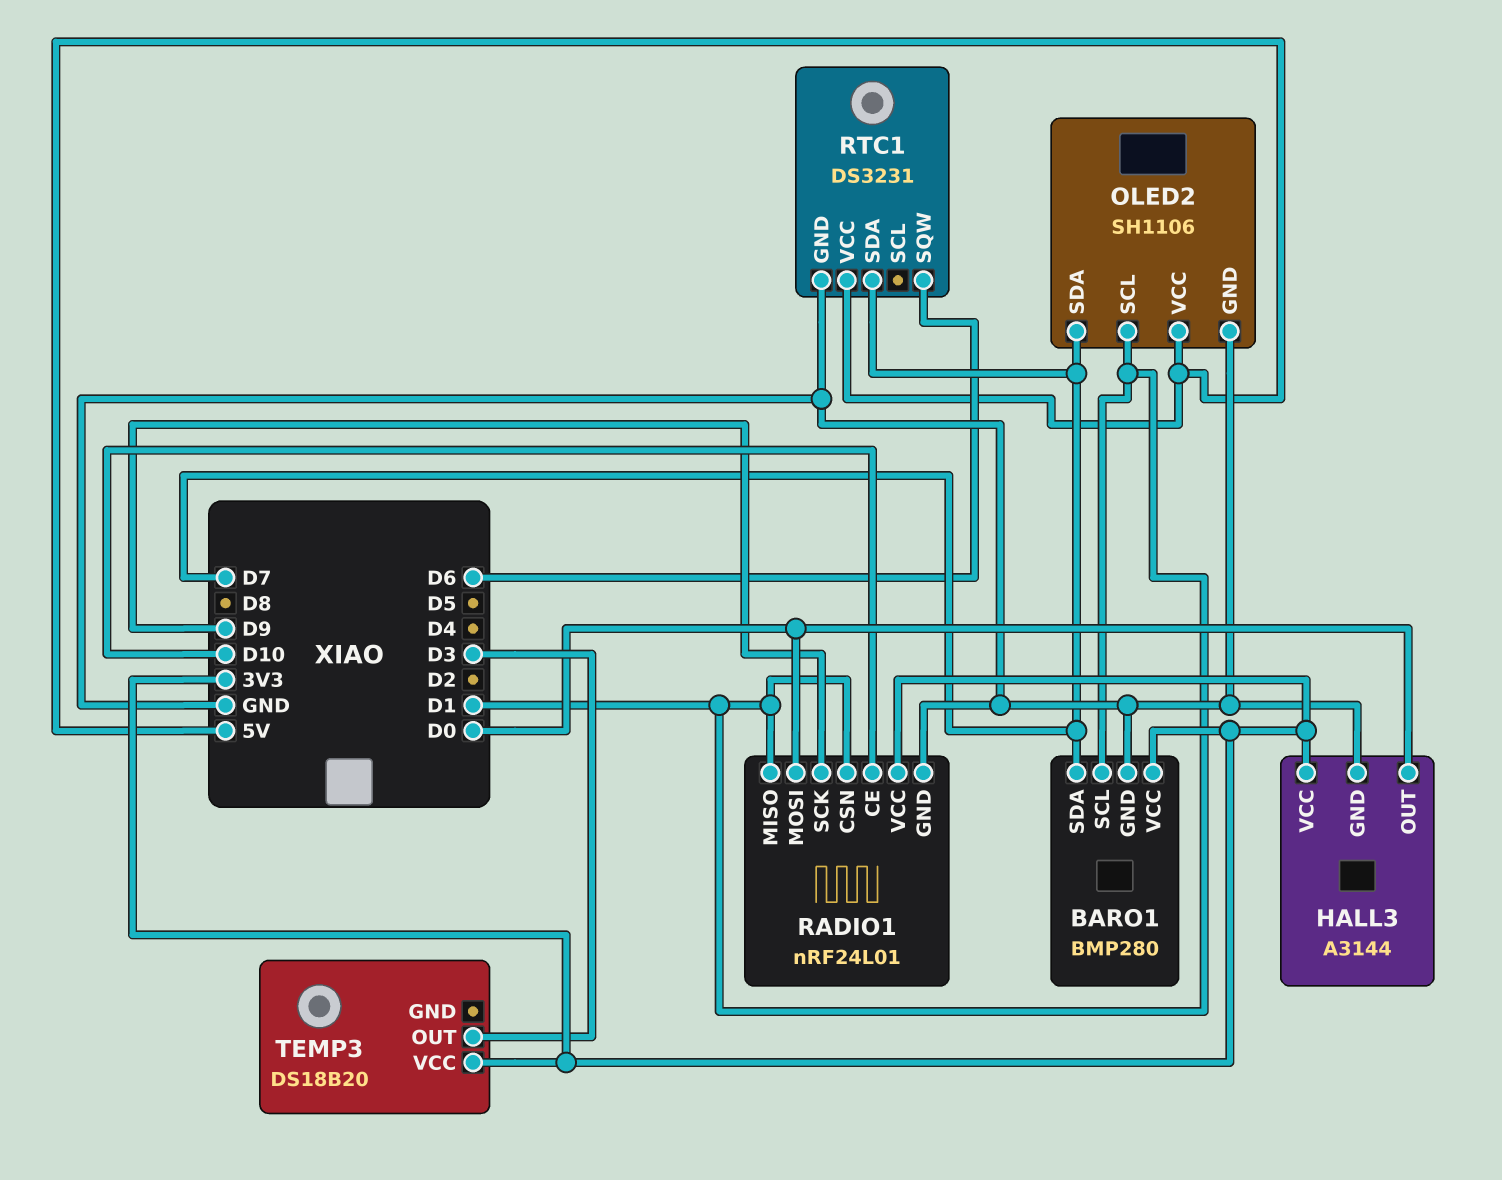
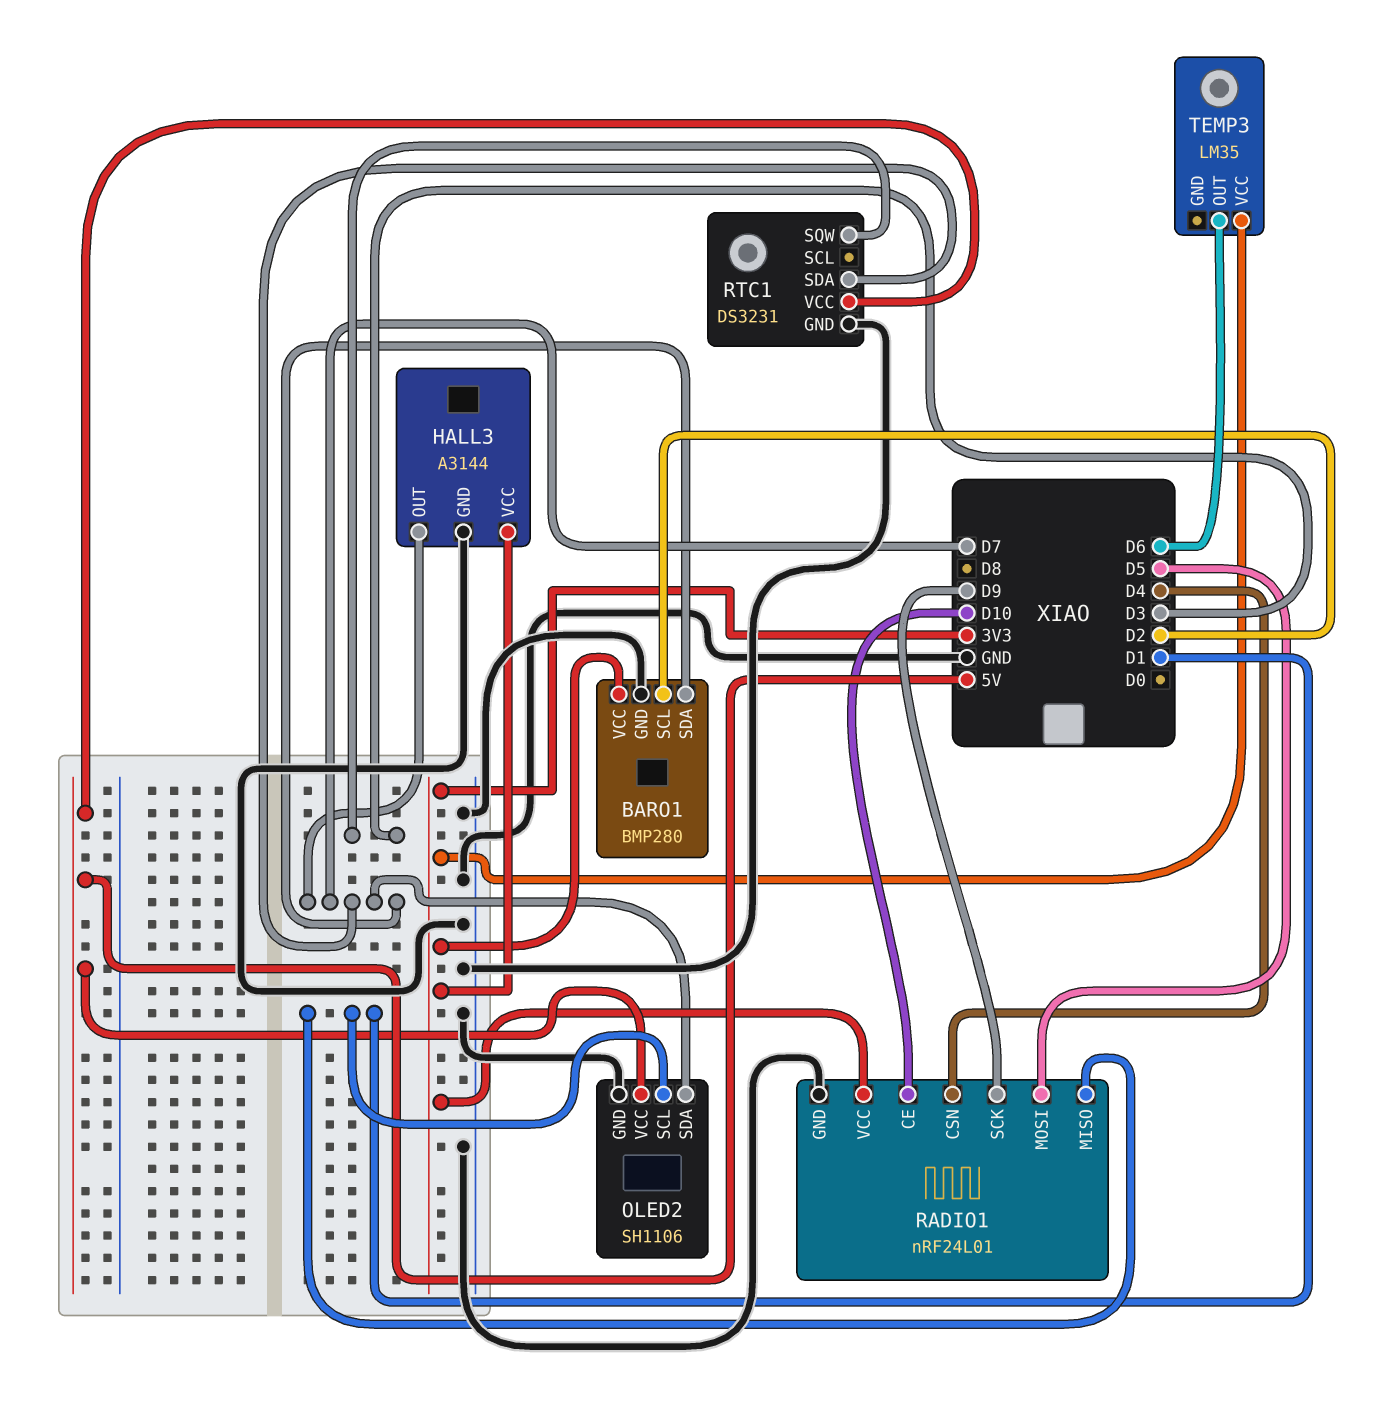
BARO1 pin SCL: D1 -> D2
HALL3 pin OUT: D0 -> D7
RADIO1 pin CSN: D1 -> D4
RADIO1 pin MOSI: D0 -> D5
RTC1 pin SQW: D6 -> D3
TEMP3: DS18B20 -> LM35
TEMP3 pin OUT: D3 -> D6

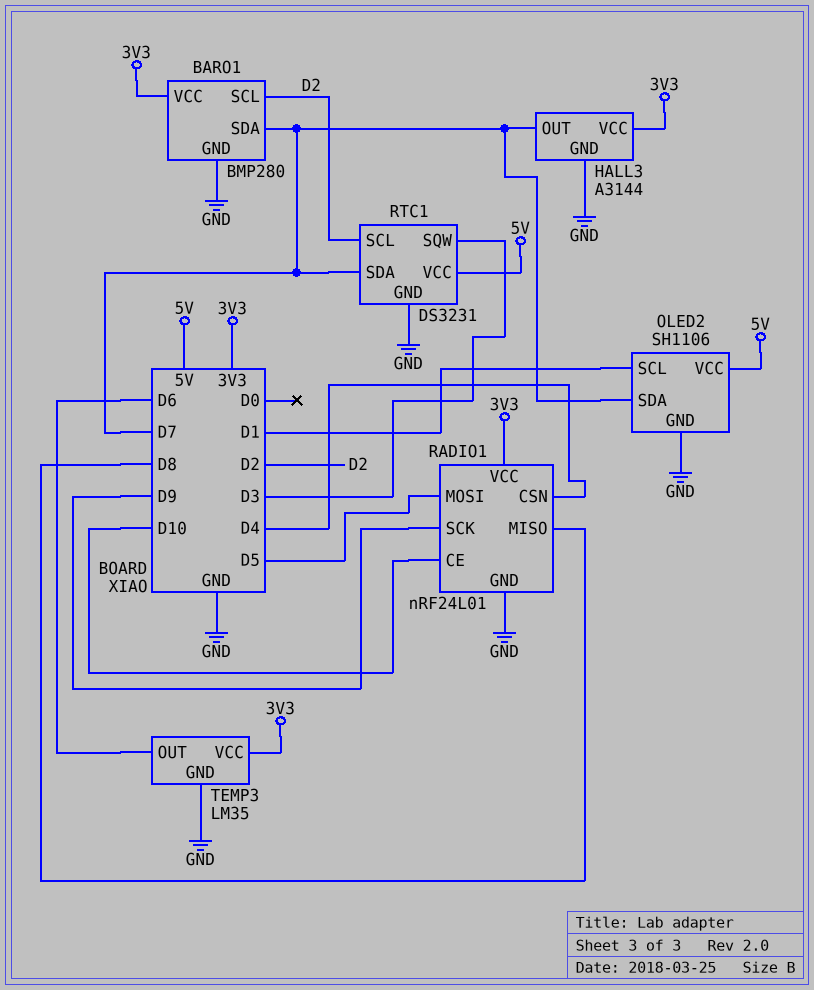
RADIO1 pin MISO: D1 -> D8
RTC1 pin SCL: none -> D2
TEMP3 pin GND: none -> GND

